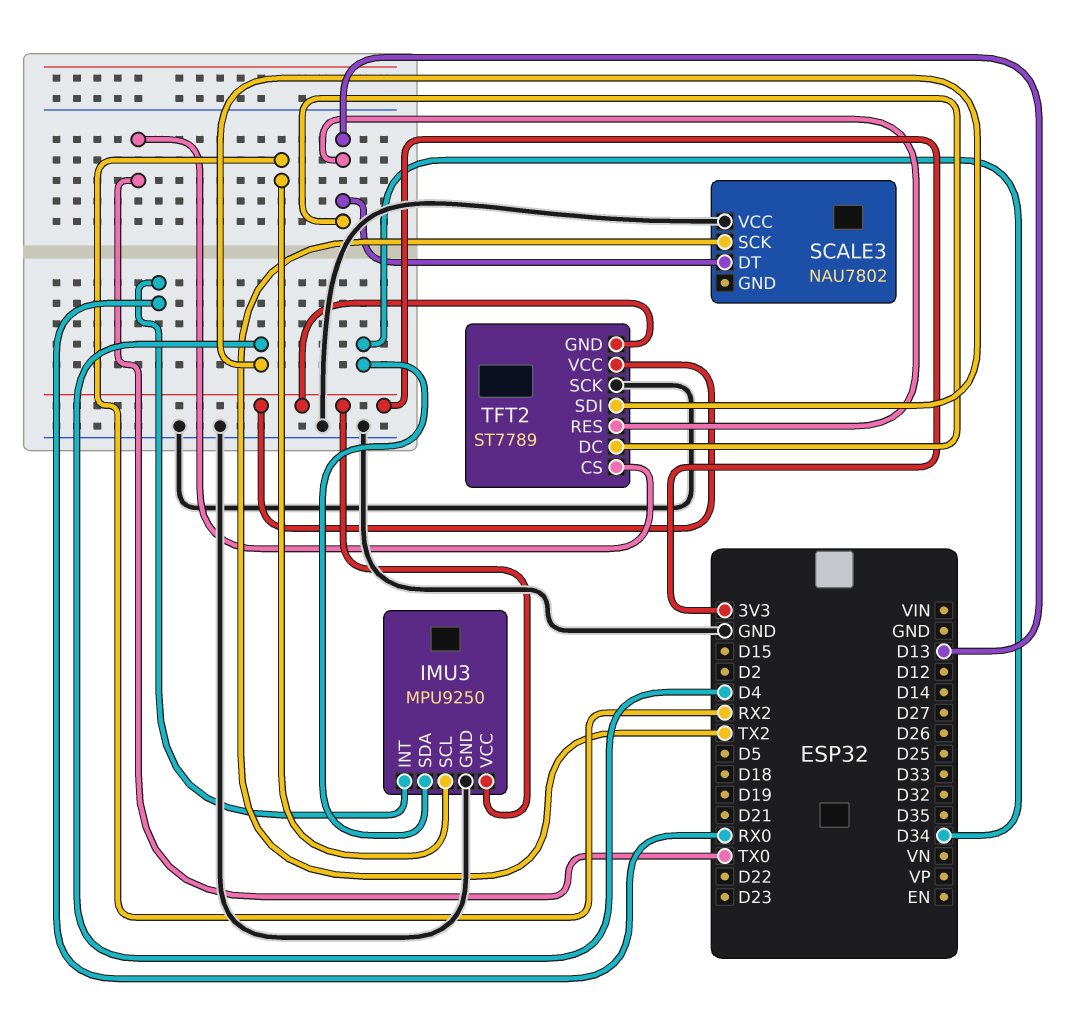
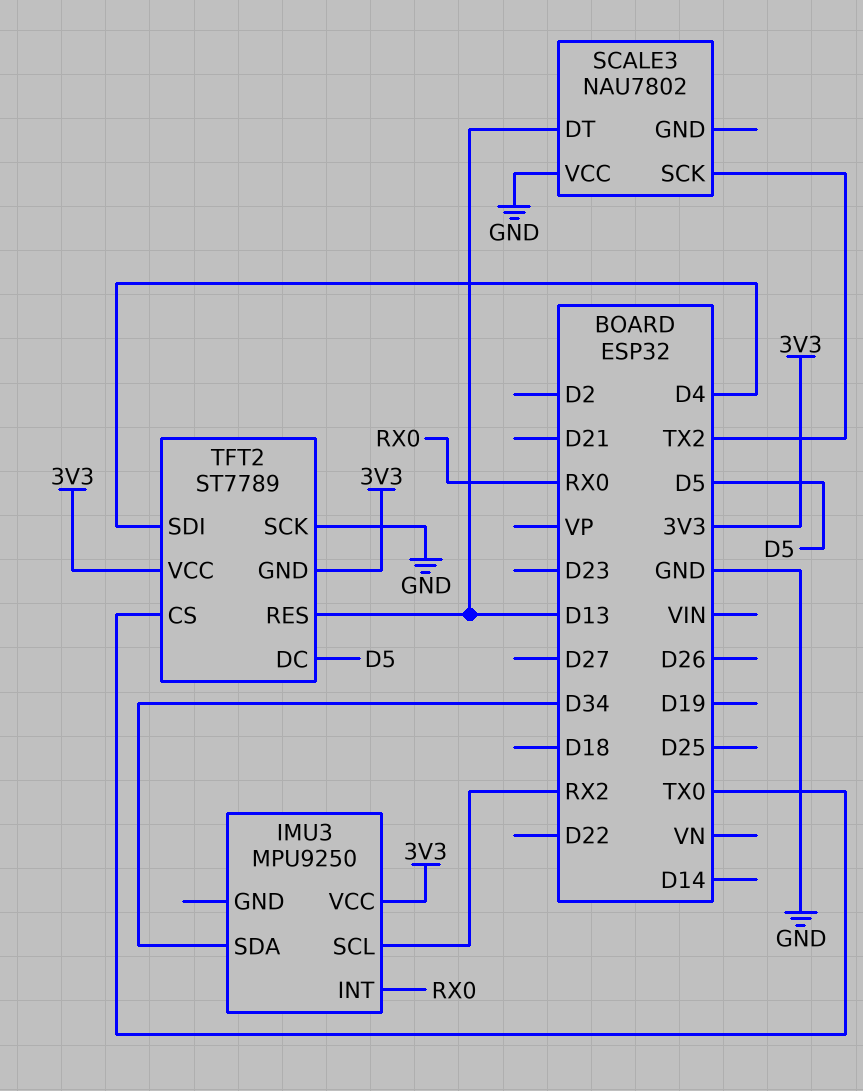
IMU3 pin GND: GND -> none
TFT2 pin DC: D13 -> D5

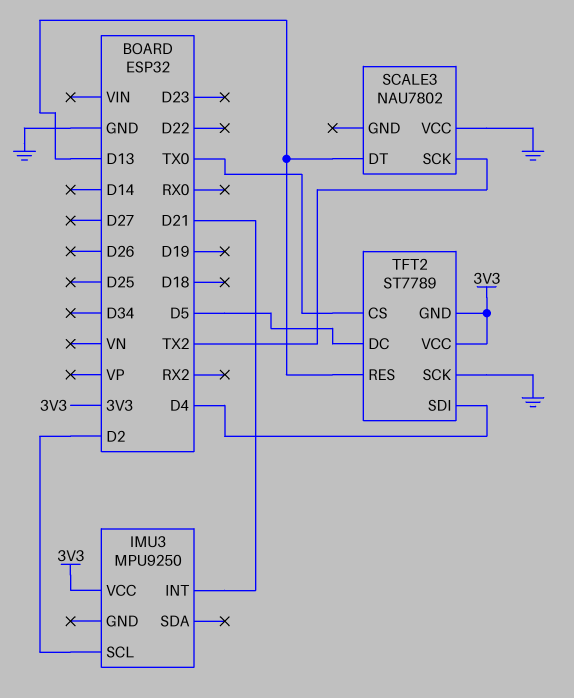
IMU3 pin INT: RX0 -> D21
IMU3 pin SCL: RX2 -> D2
IMU3 pin SDA: D34 -> none

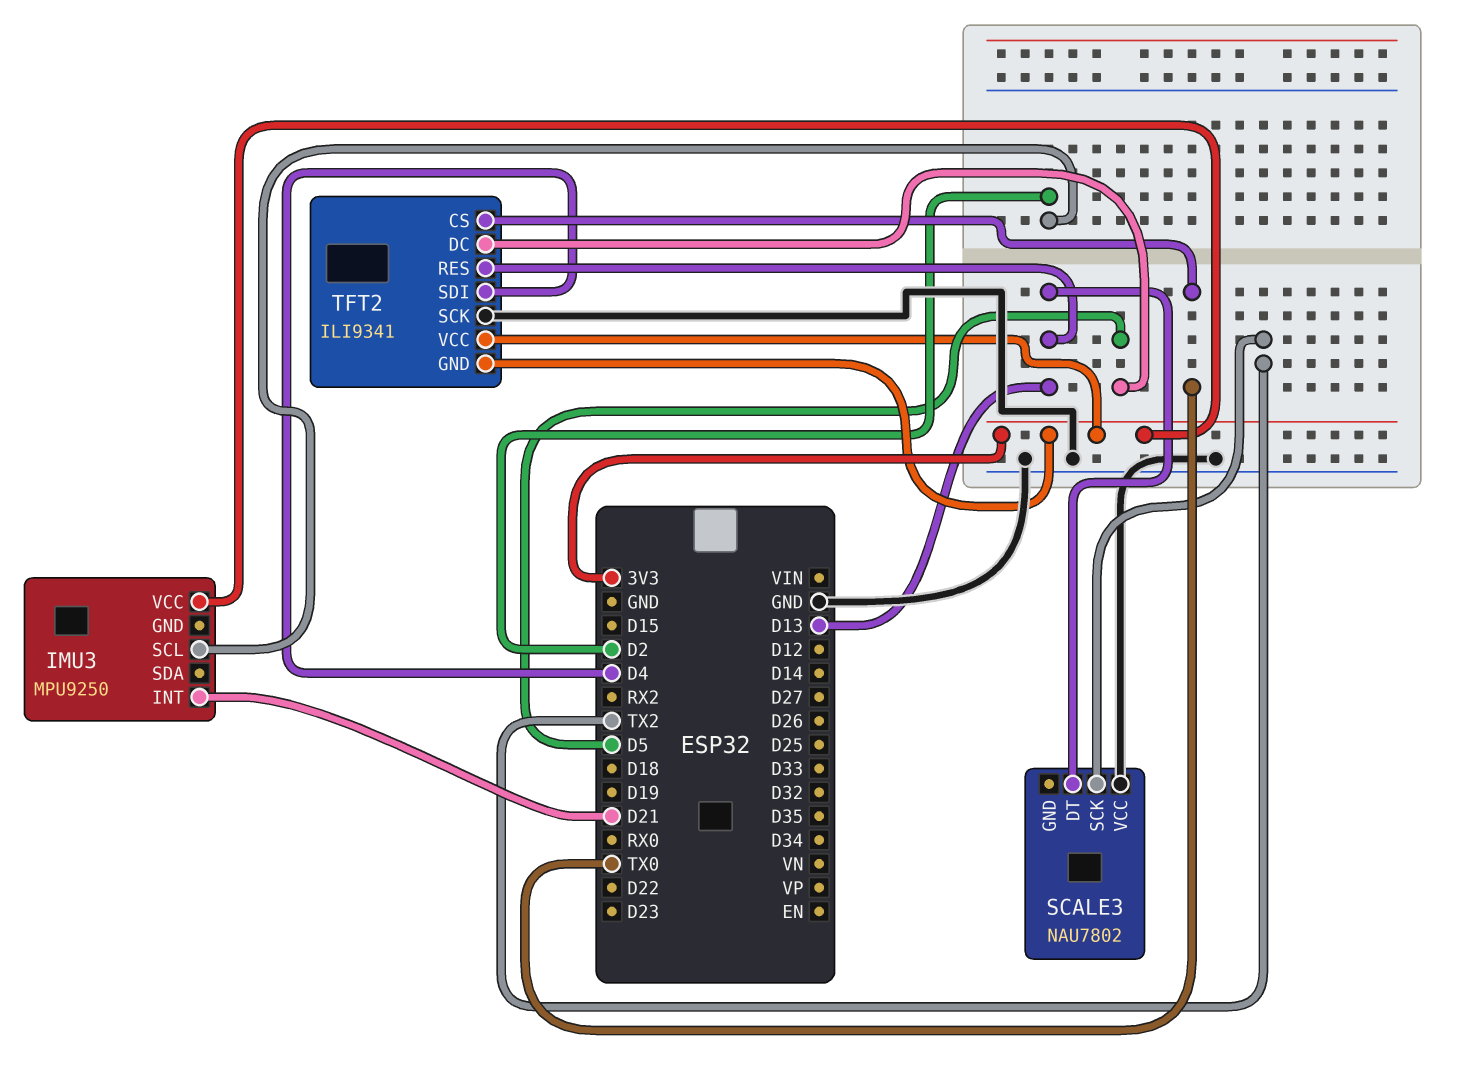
TFT2: ST7789 -> ILI9341

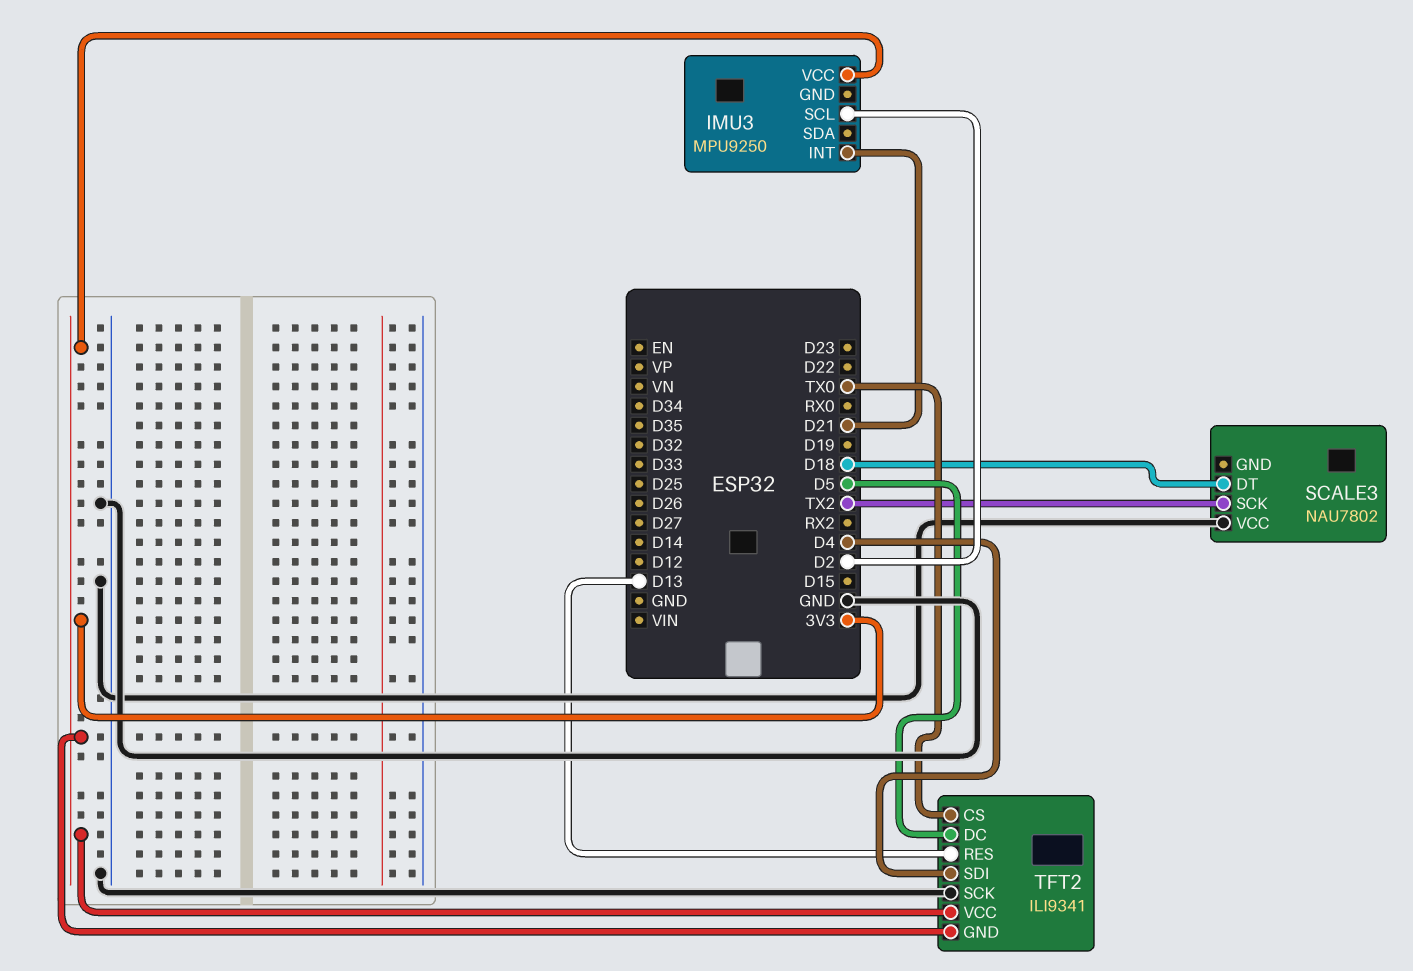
SCALE3 pin DT: D13 -> D18

